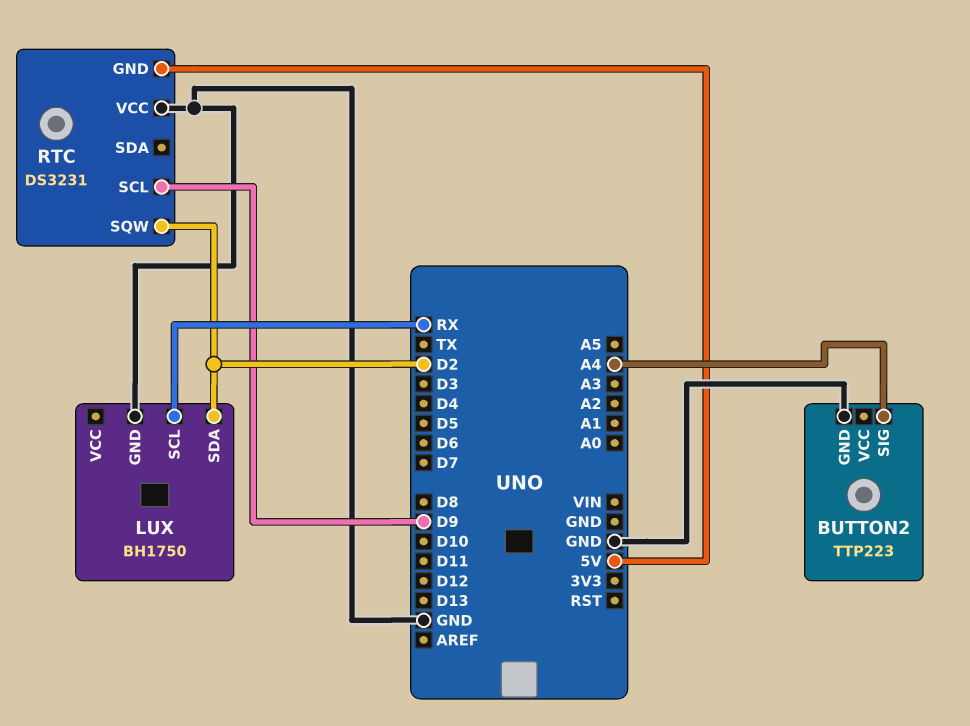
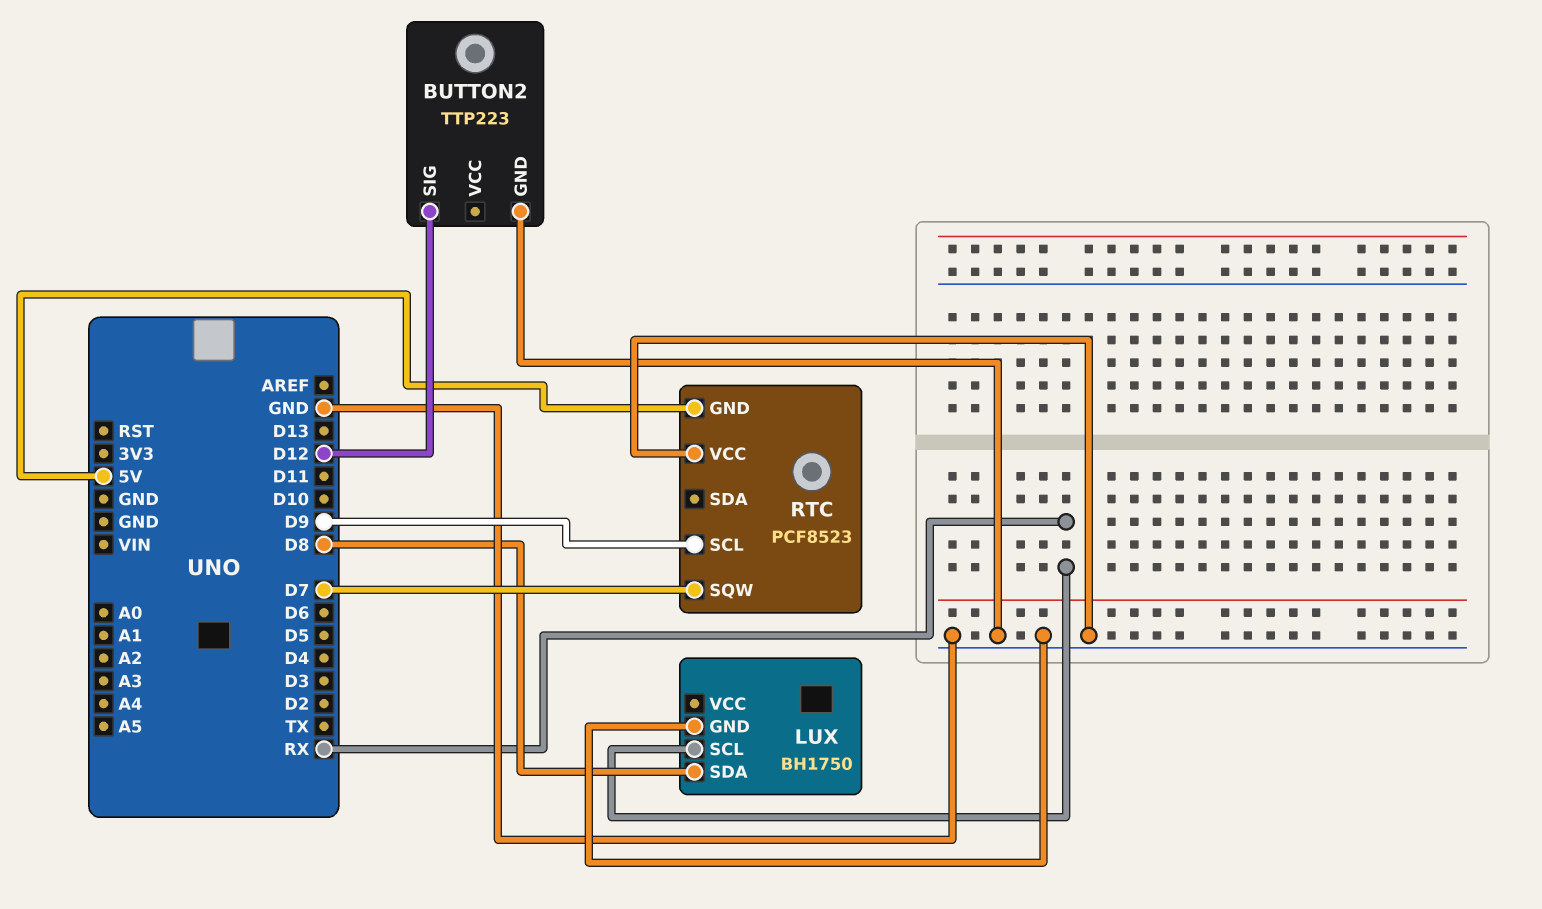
BUTTON2 pin SIG: A4 -> D12
LUX pin SDA: D2 -> D8
RTC: DS3231 -> PCF8523
RTC pin SQW: D2 -> D7

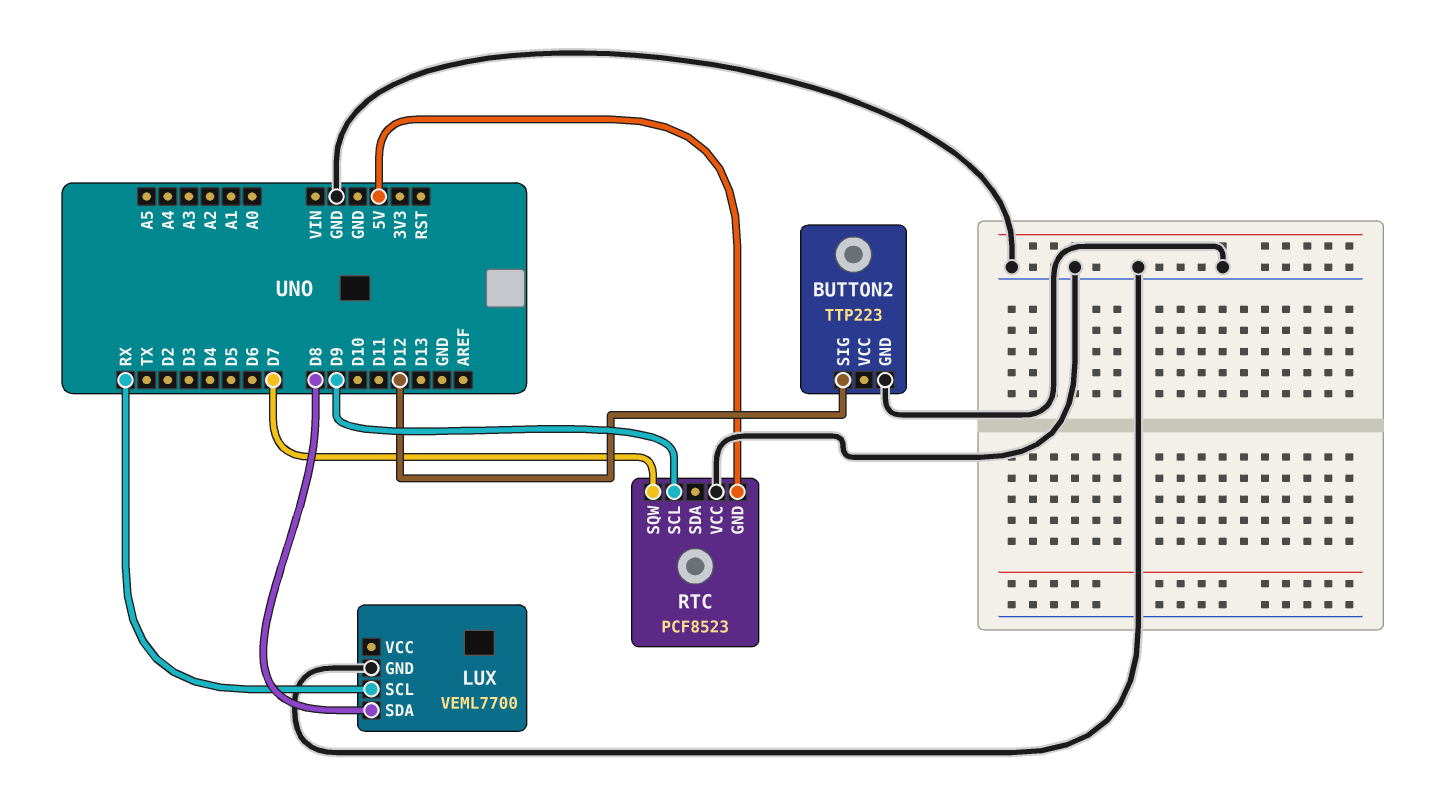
LUX: BH1750 -> VEML7700

